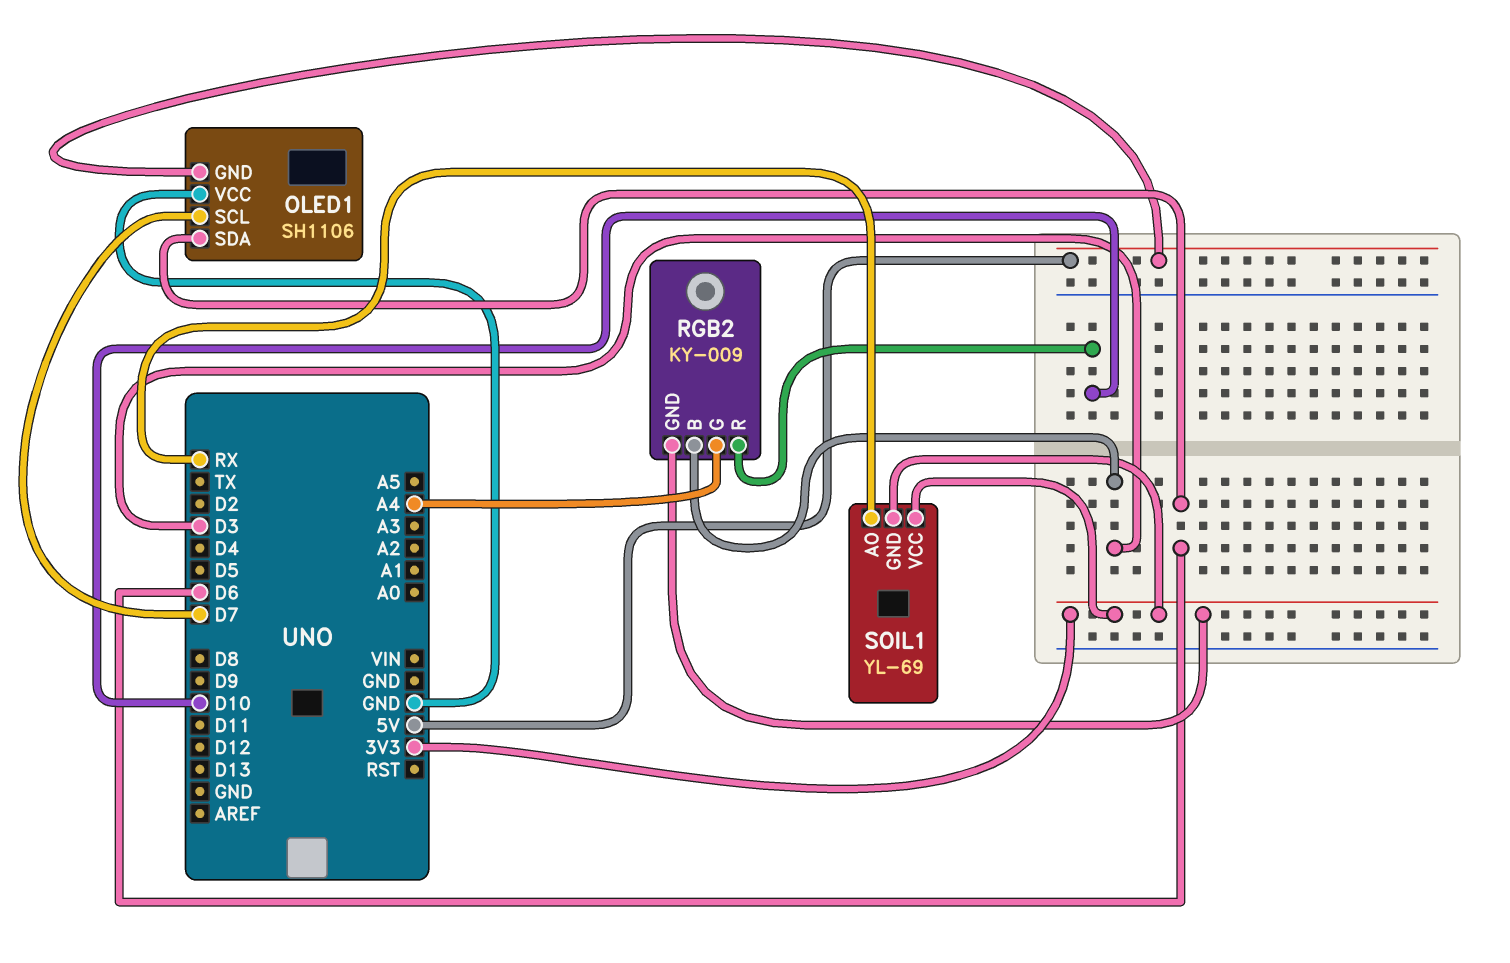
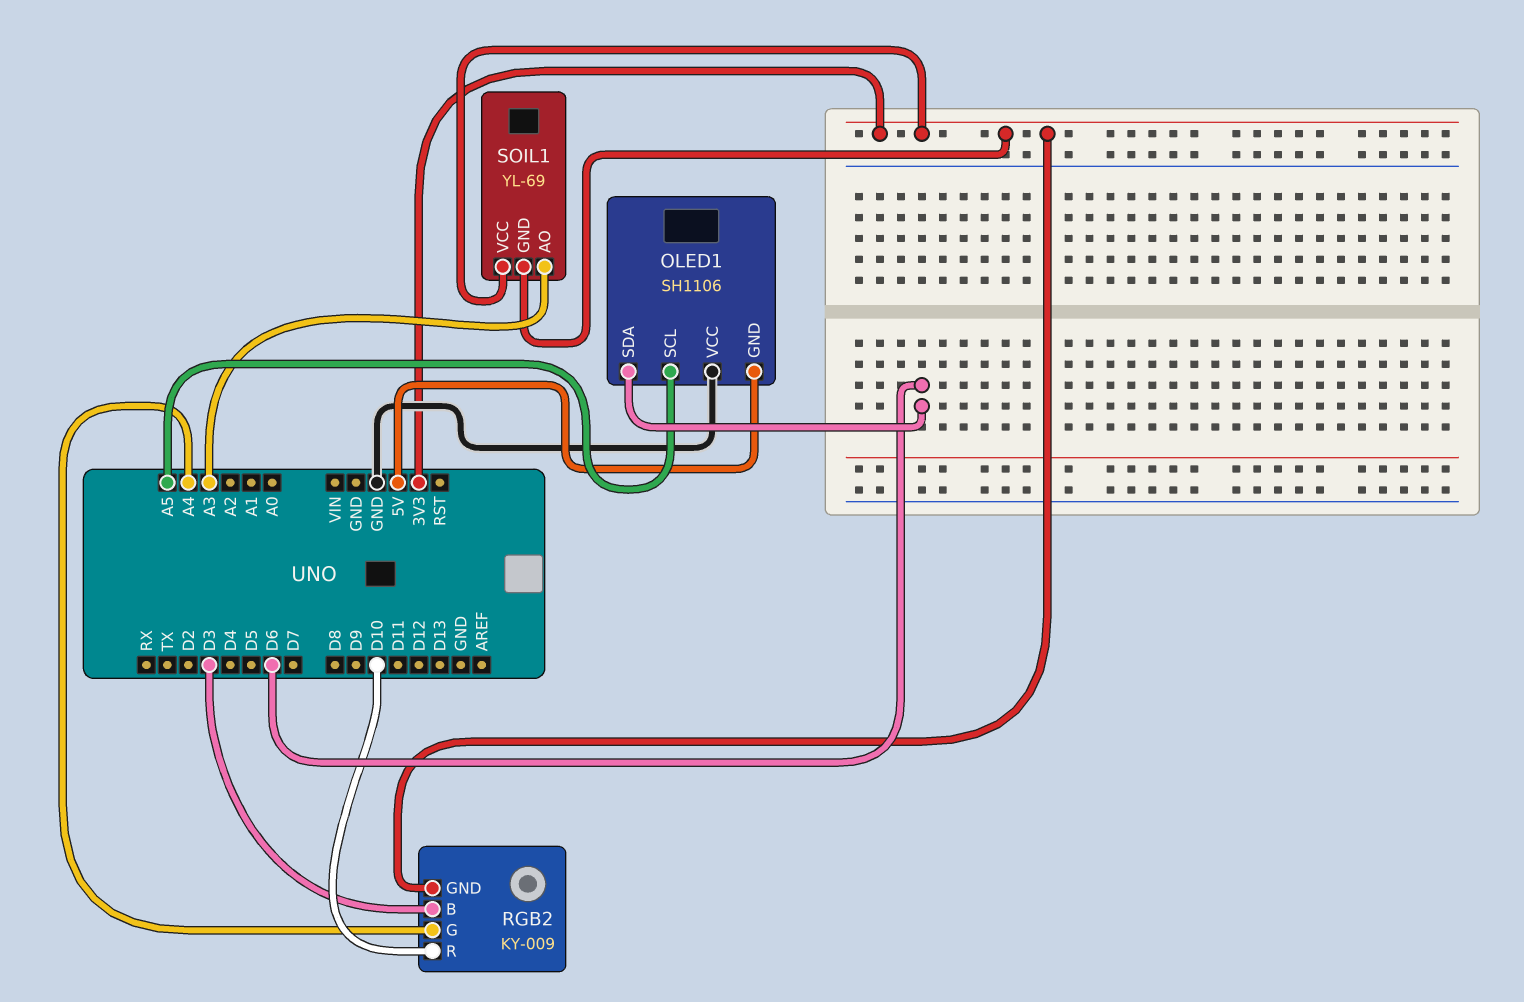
OLED1 pin SCL: D7 -> A5
SOIL1 pin AO: RX -> A3

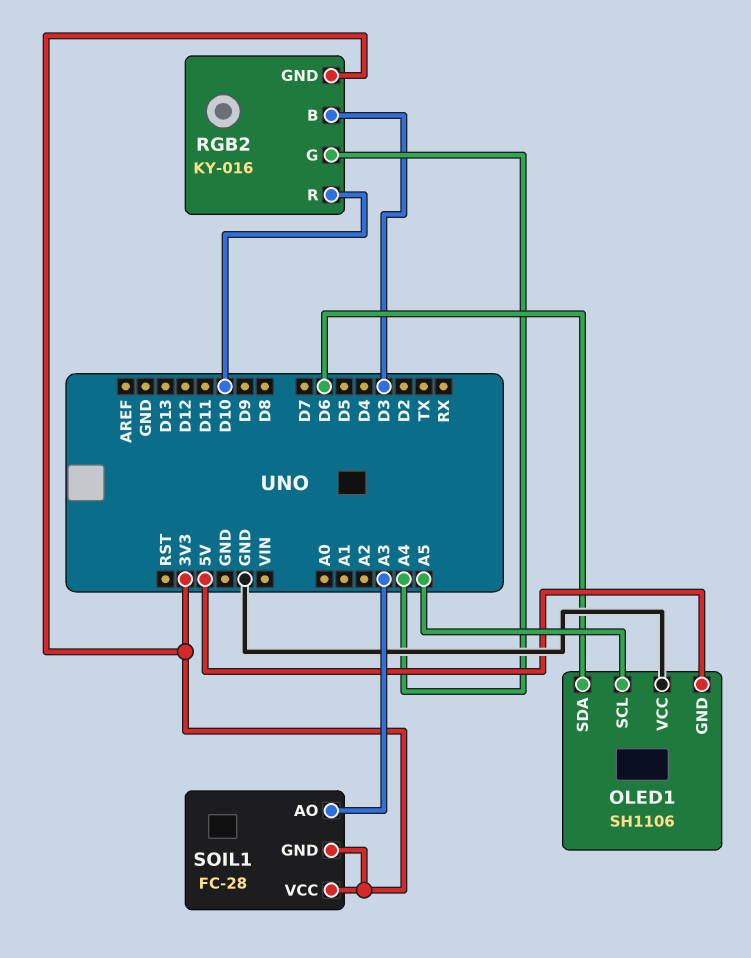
RGB2: KY-009 -> KY-016
SOIL1: YL-69 -> FC-28

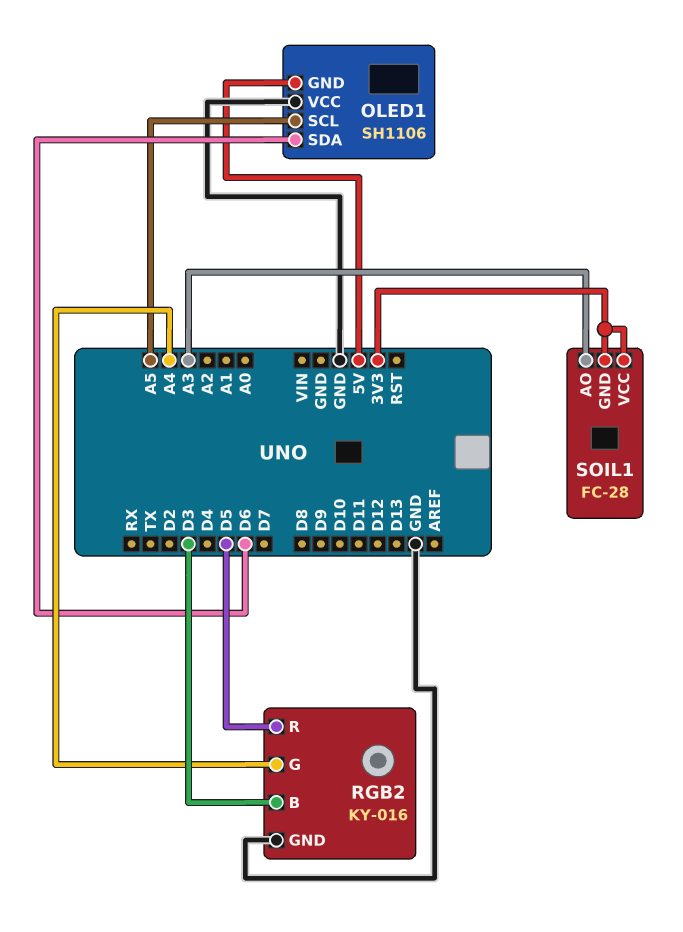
RGB2 pin GND: 3V3 -> GND
RGB2 pin R: D10 -> D5

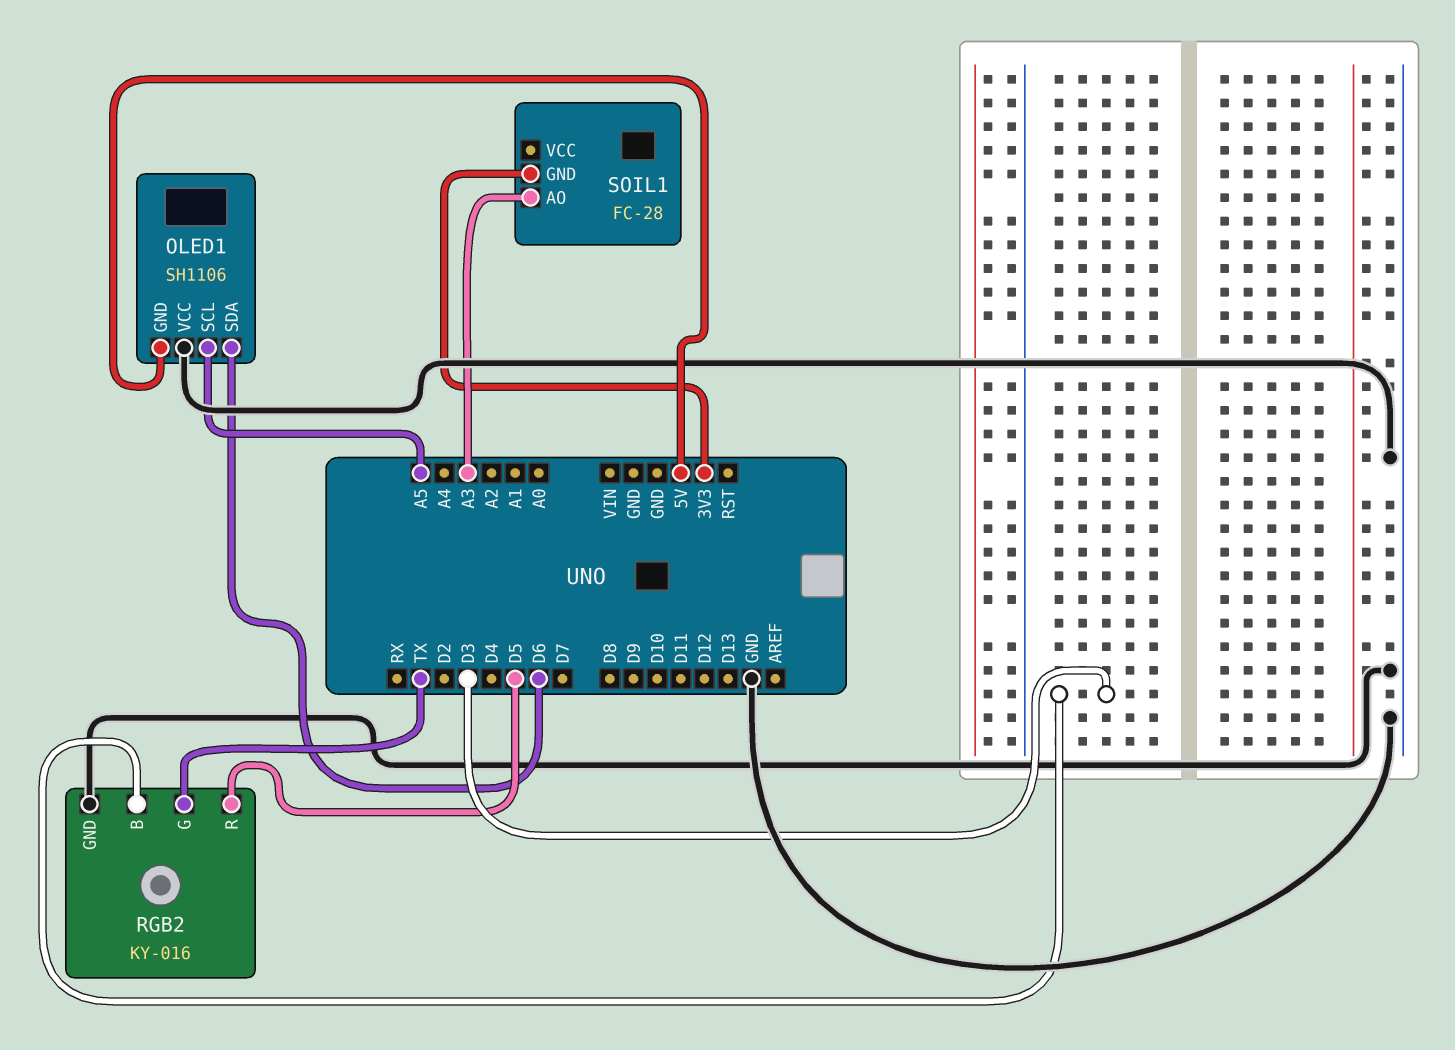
RGB2 pin G: A4 -> TX
SOIL1 pin VCC: 3V3 -> none

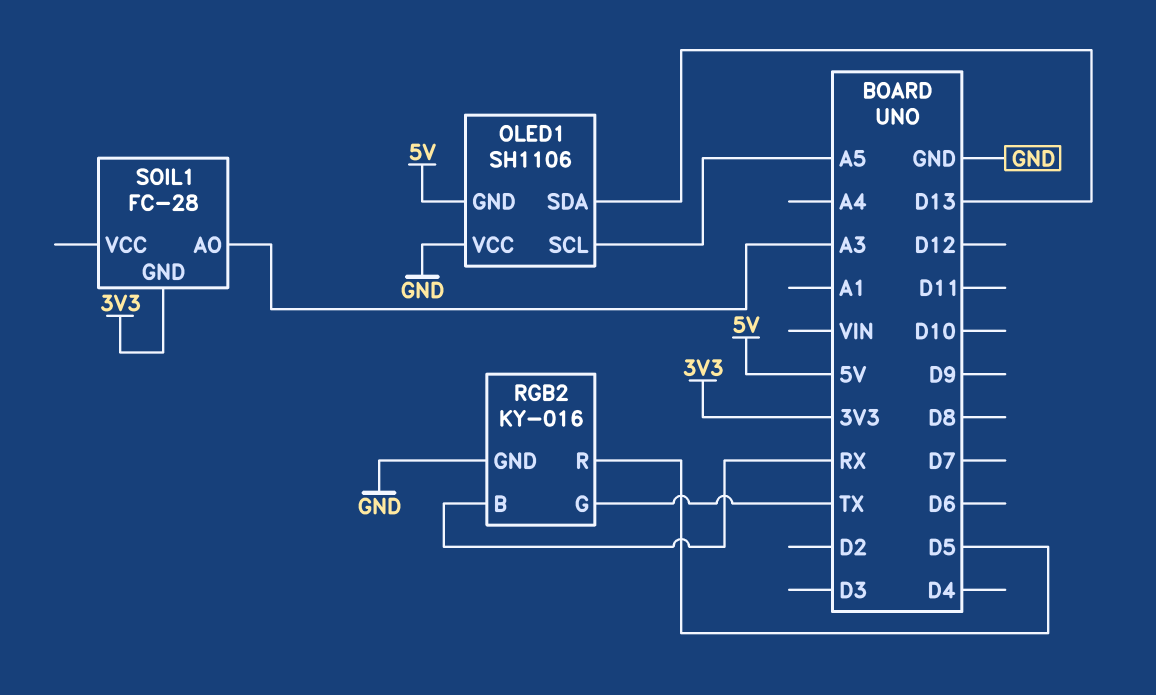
OLED1 pin SDA: D6 -> D13
RGB2 pin B: D3 -> RX

